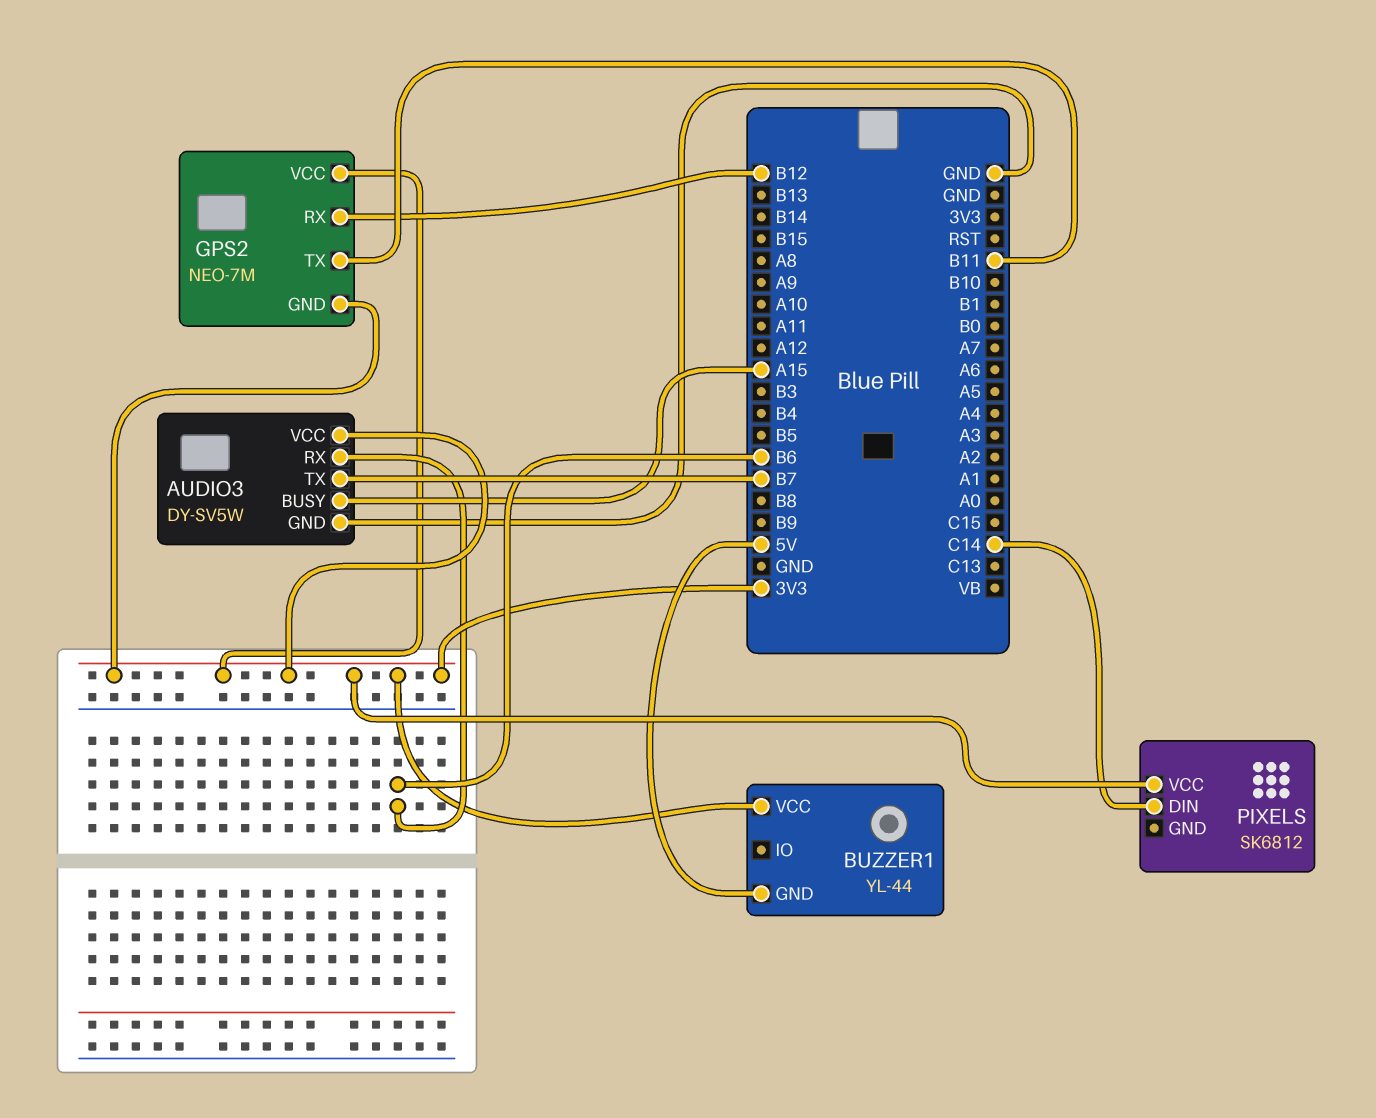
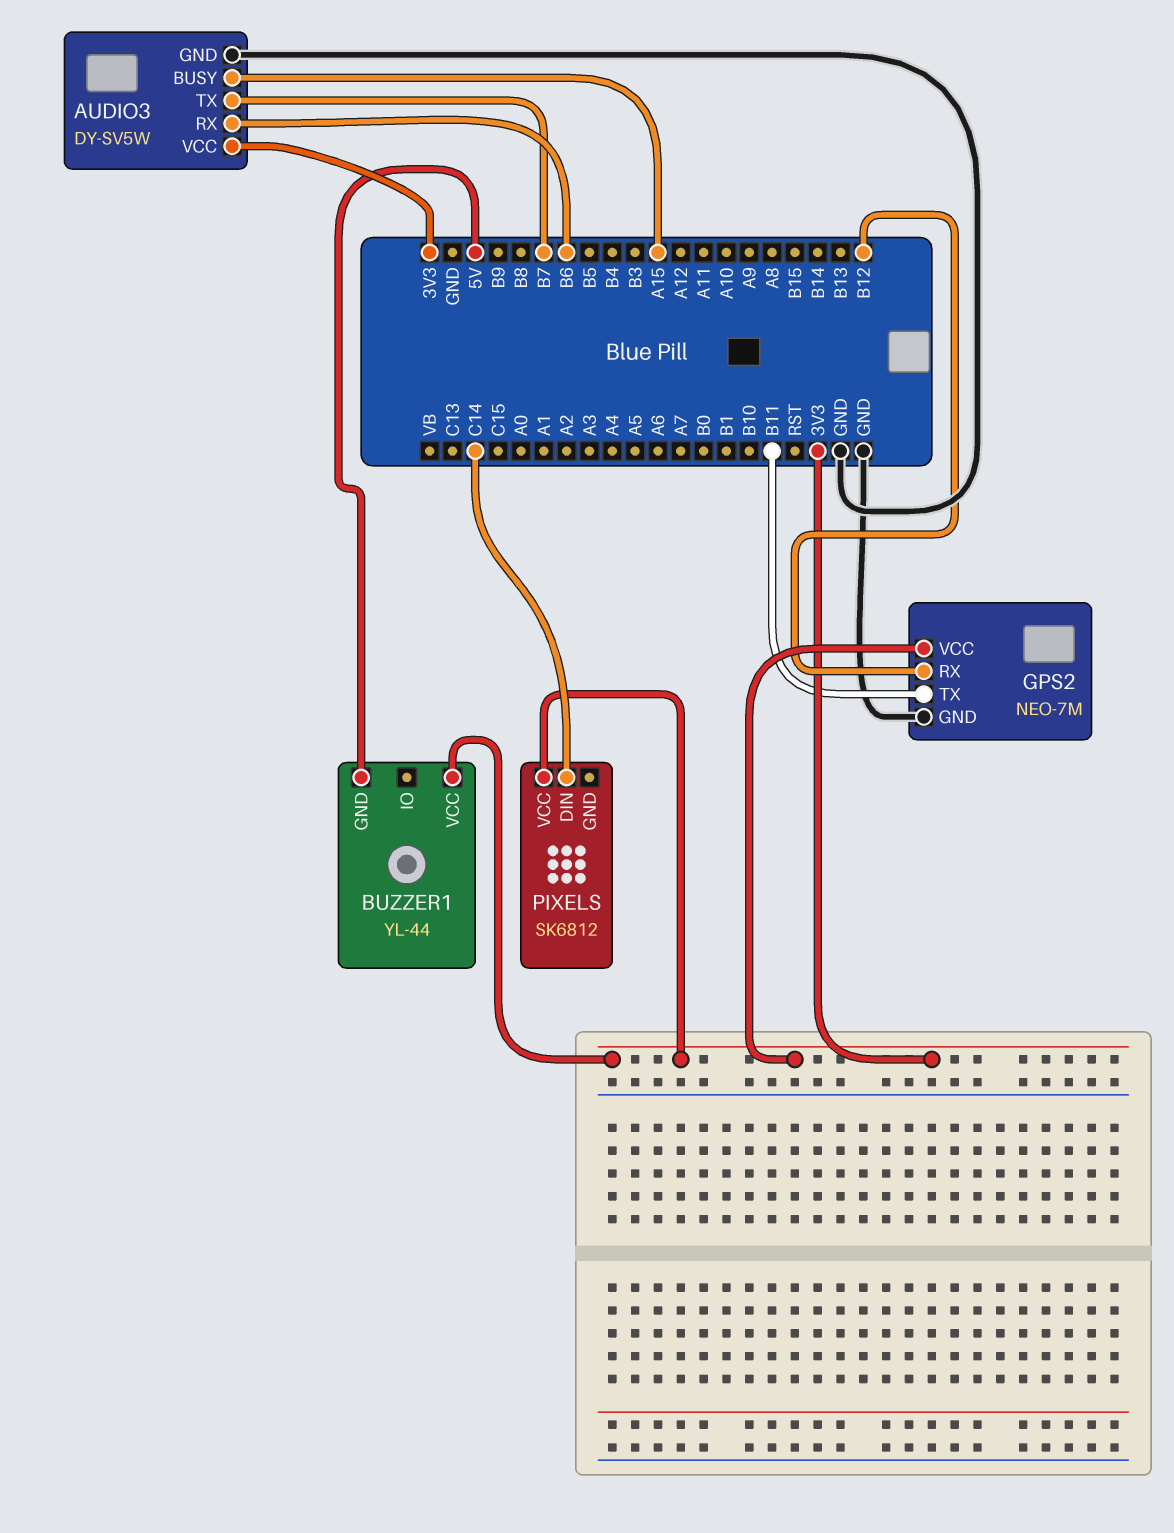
GPS2 pin GND: 3V3 -> GND

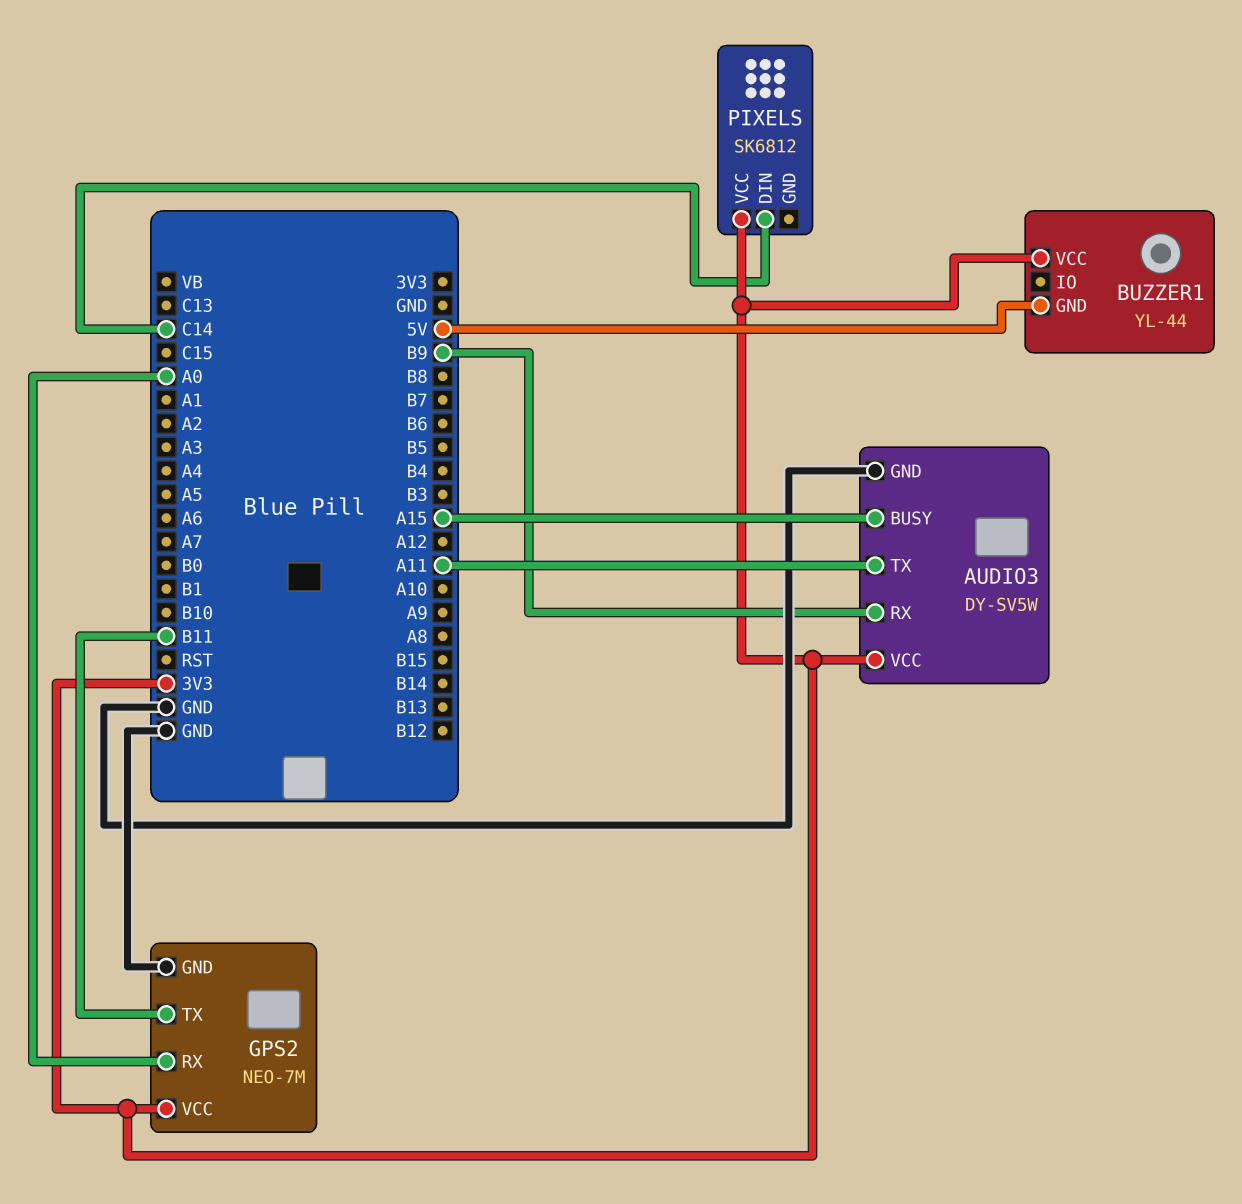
AUDIO3 pin RX: B6 -> B9
AUDIO3 pin TX: B7 -> A11
GPS2 pin RX: B12 -> A0

